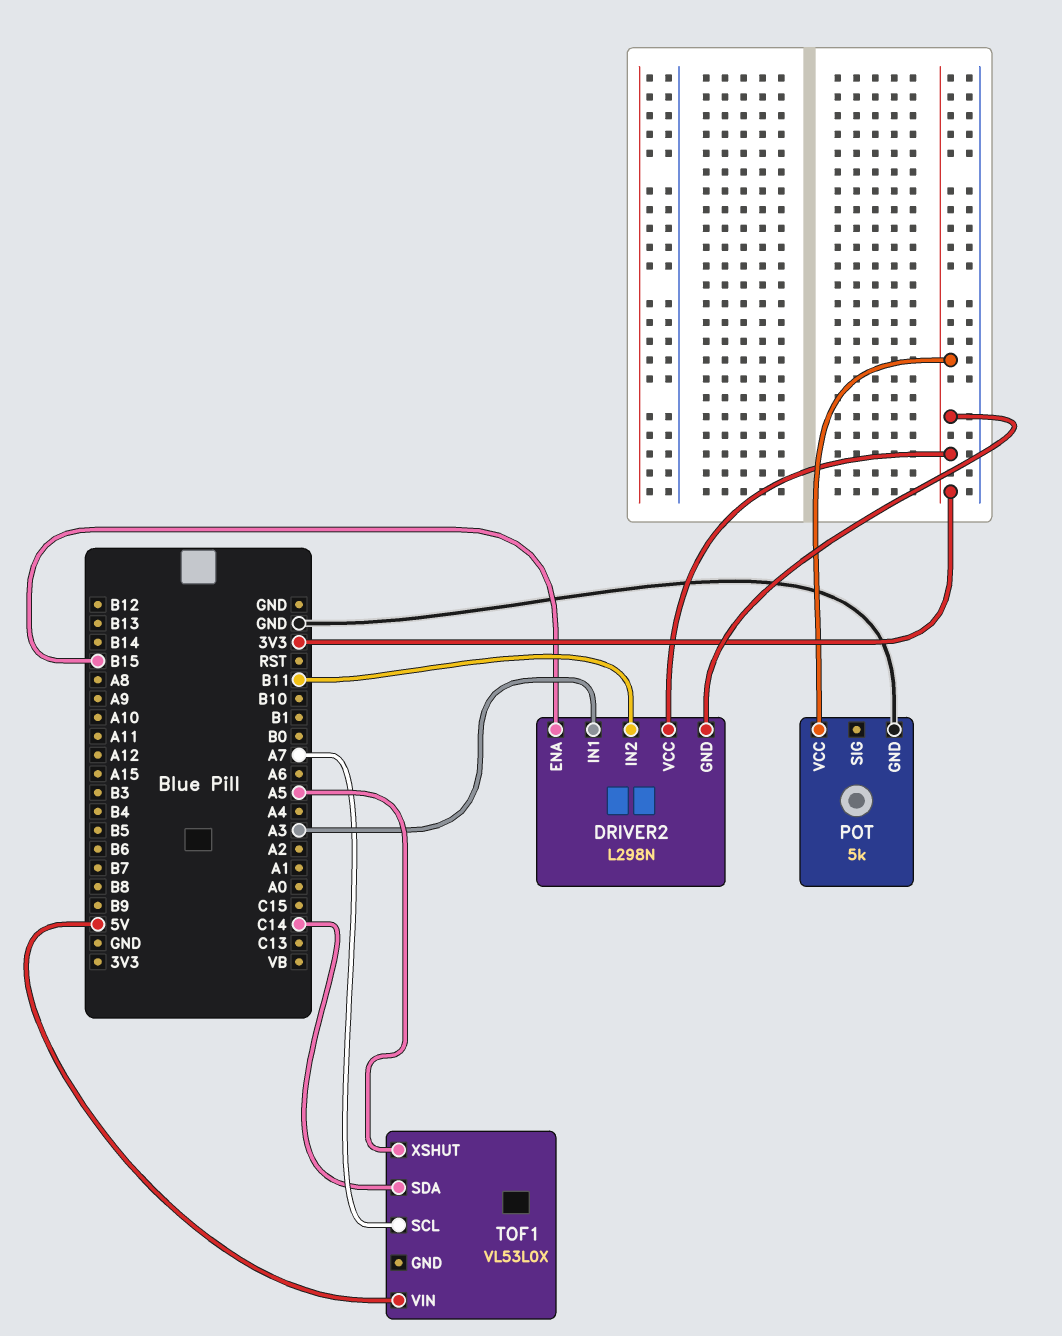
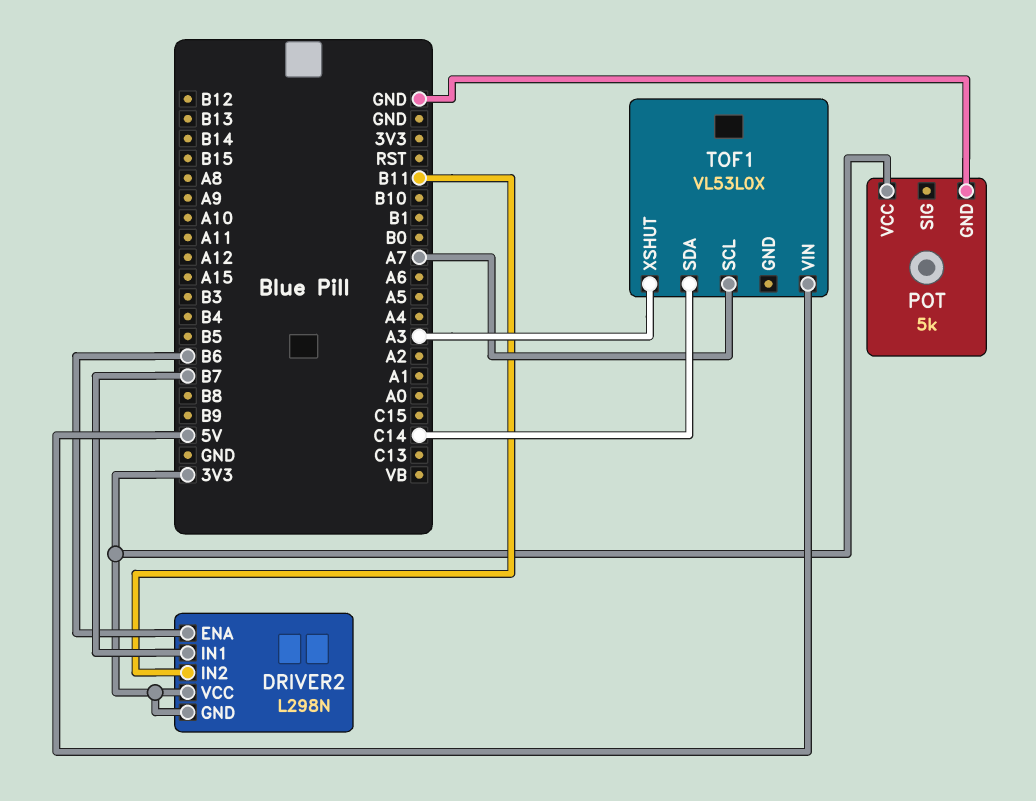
DRIVER2 pin ENA: B15 -> B6
DRIVER2 pin IN1: A3 -> B7
TOF1 pin XSHUT: A5 -> A3

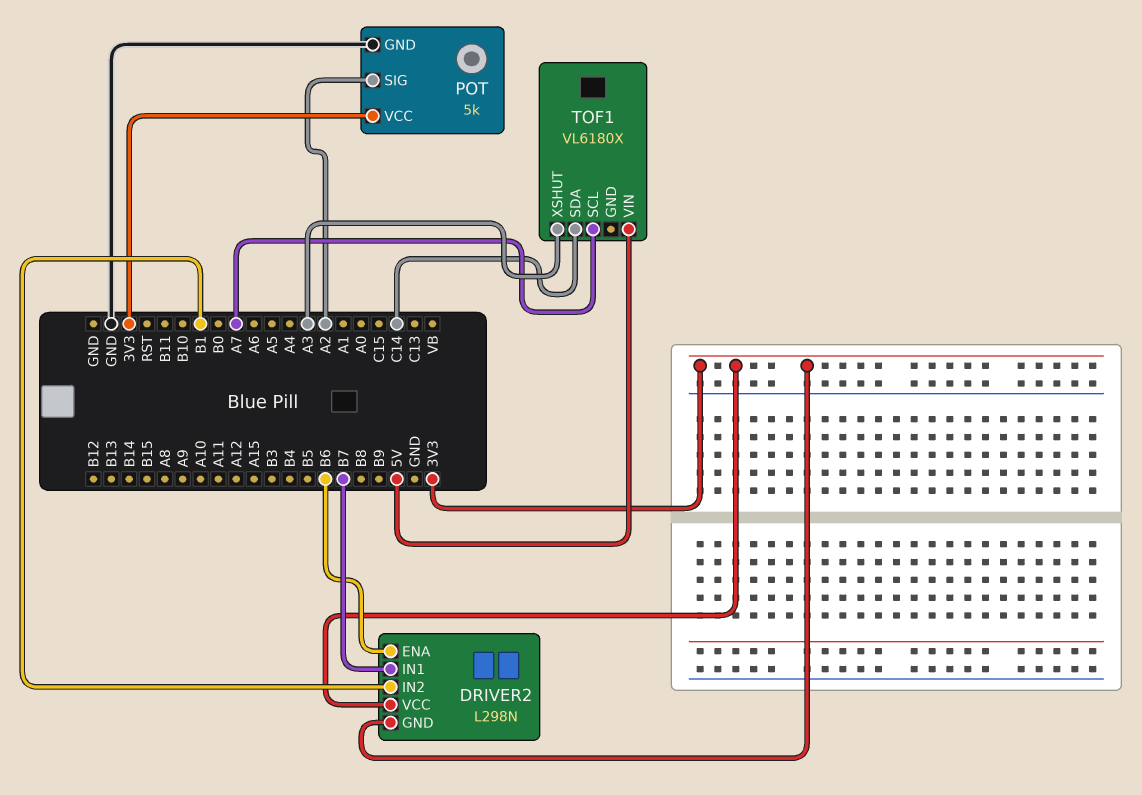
DRIVER2 pin IN2: B11 -> B1
POT pin SIG: none -> A2
TOF1: VL53L0X -> VL6180X

